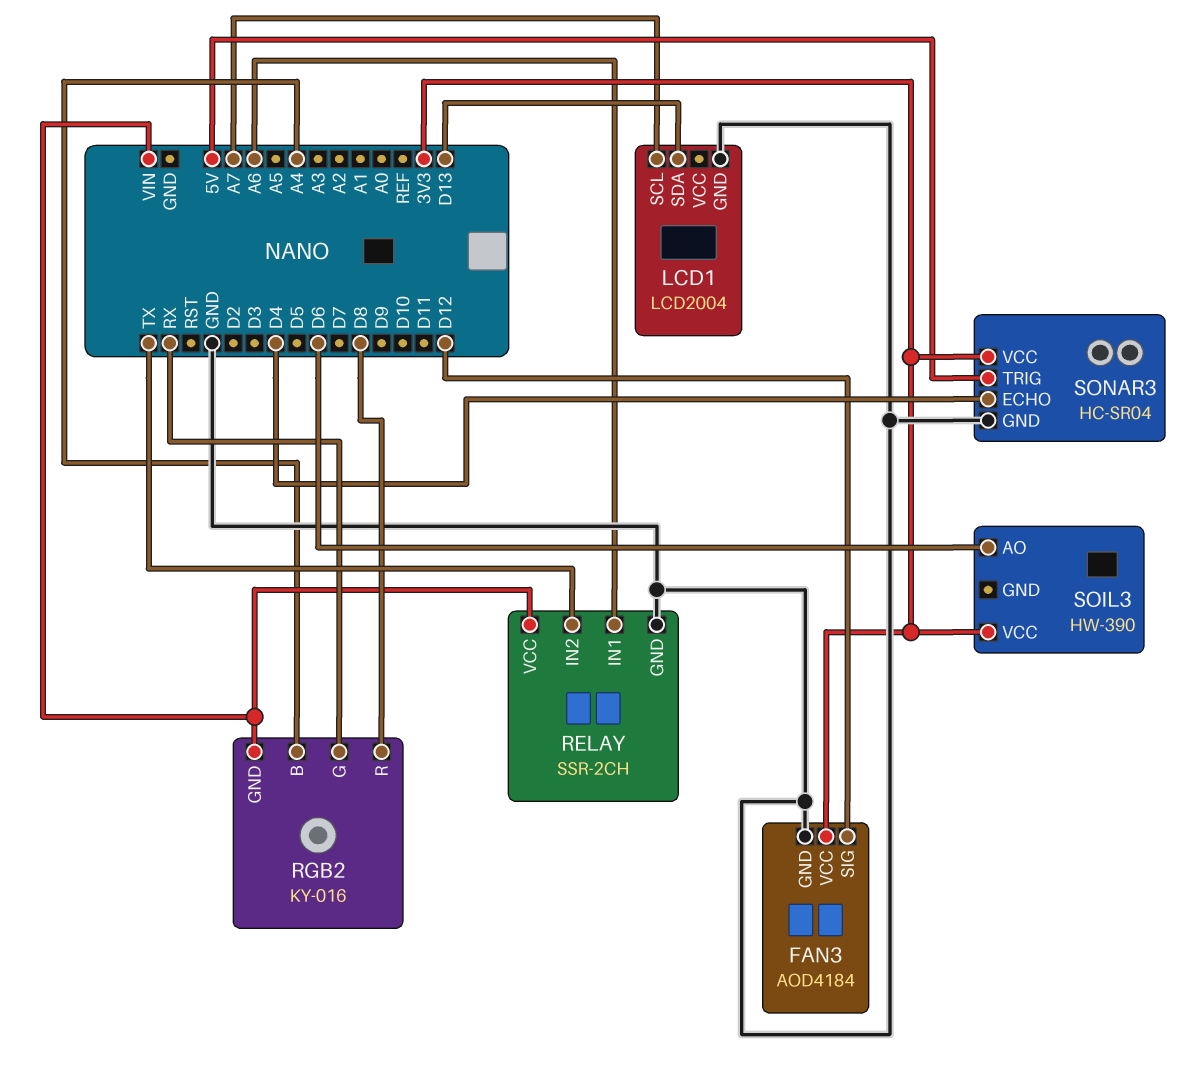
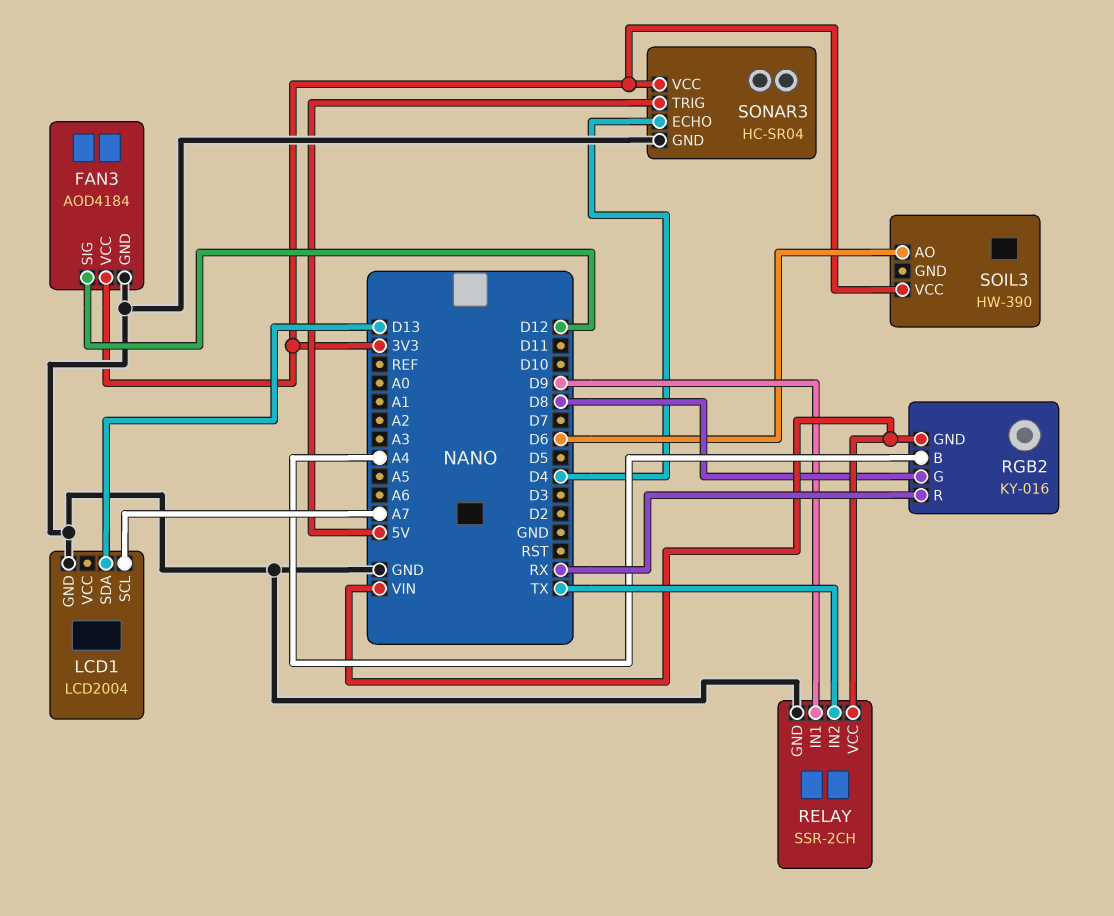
RELAY pin IN1: A6 -> D9
RGB2 pin G: RX -> D8
RGB2 pin R: D8 -> RX

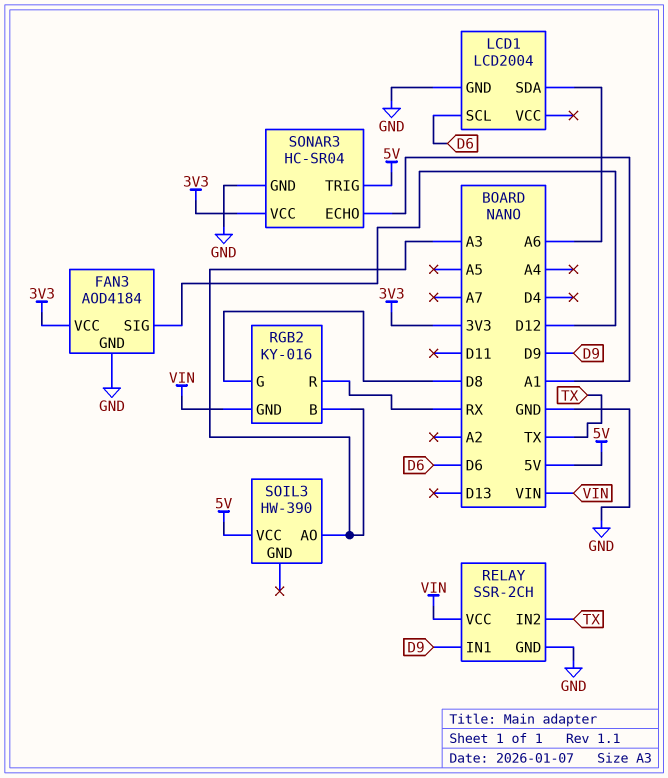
LCD1 pin SCL: A7 -> D6
LCD1 pin SDA: D13 -> A6
RGB2 pin B: A4 -> A3
SOIL3 pin AO: D6 -> A3
SOIL3 pin VCC: 3V3 -> 5V
SONAR3 pin ECHO: D4 -> A1

